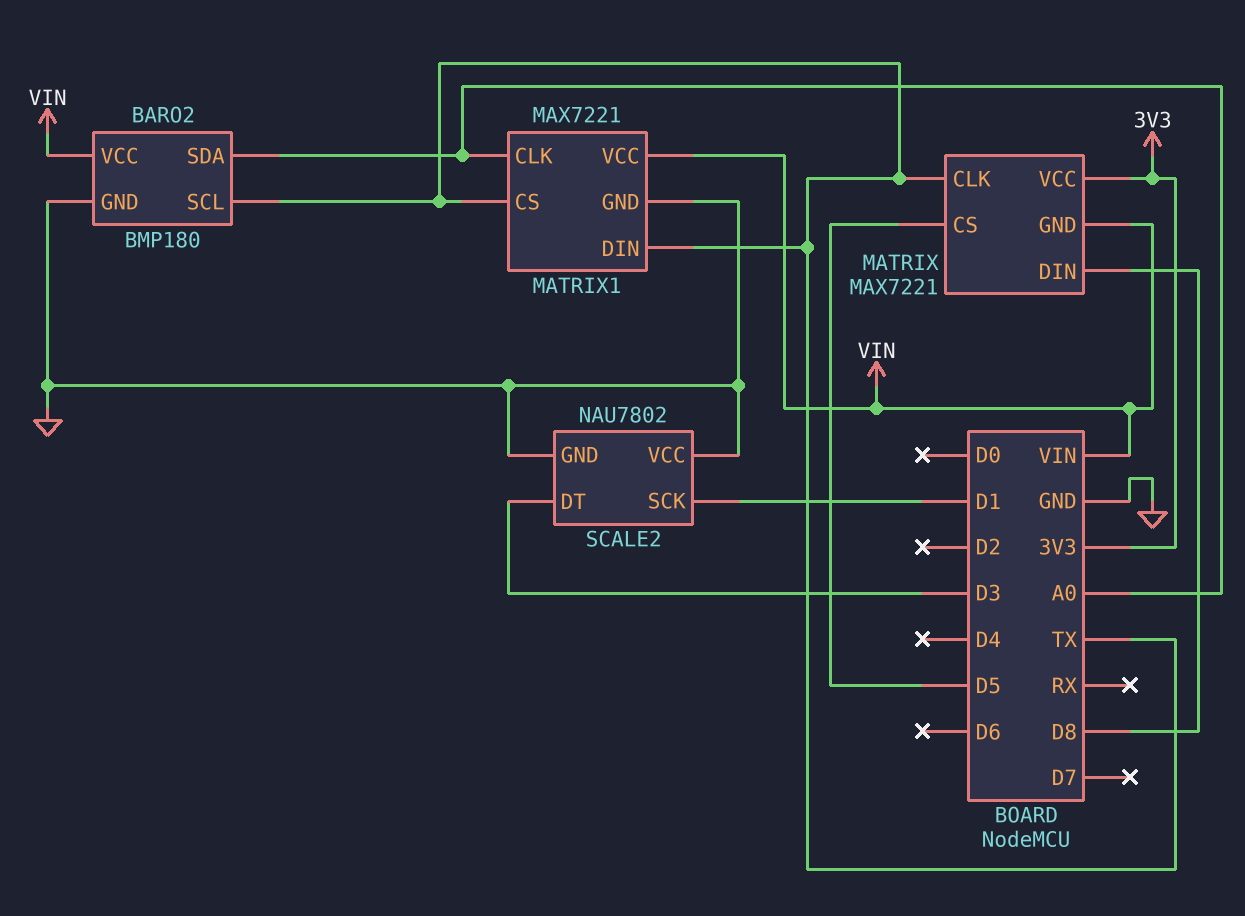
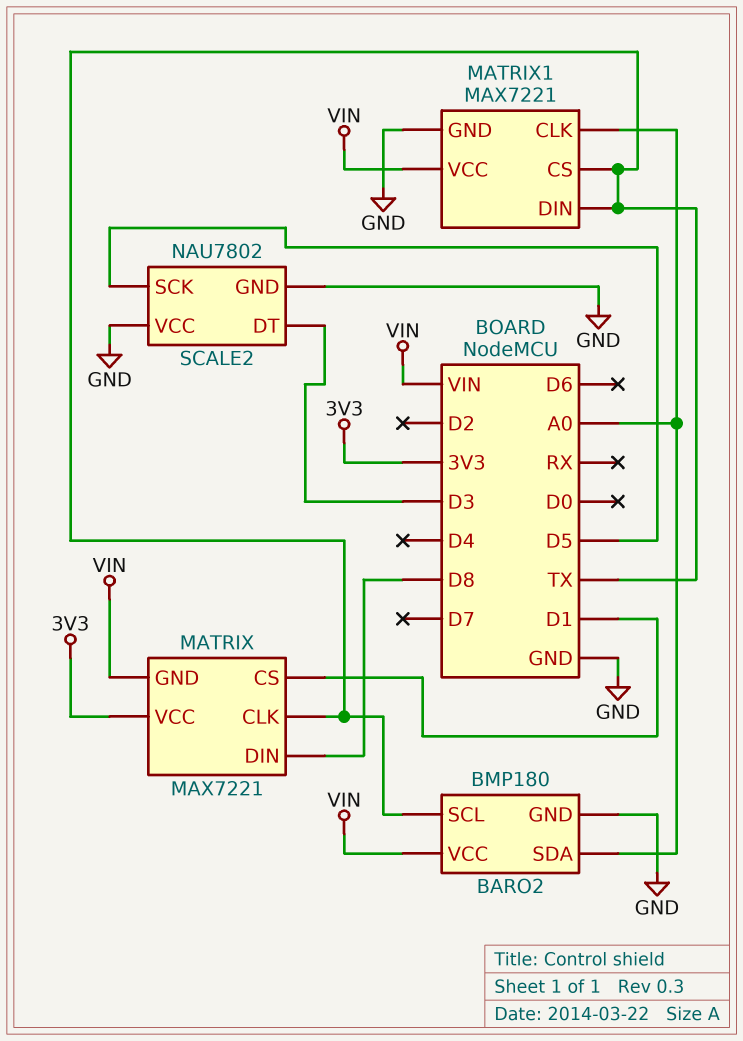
MATRIX pin CS: D5 -> D1
SCALE2 pin SCK: D1 -> D5

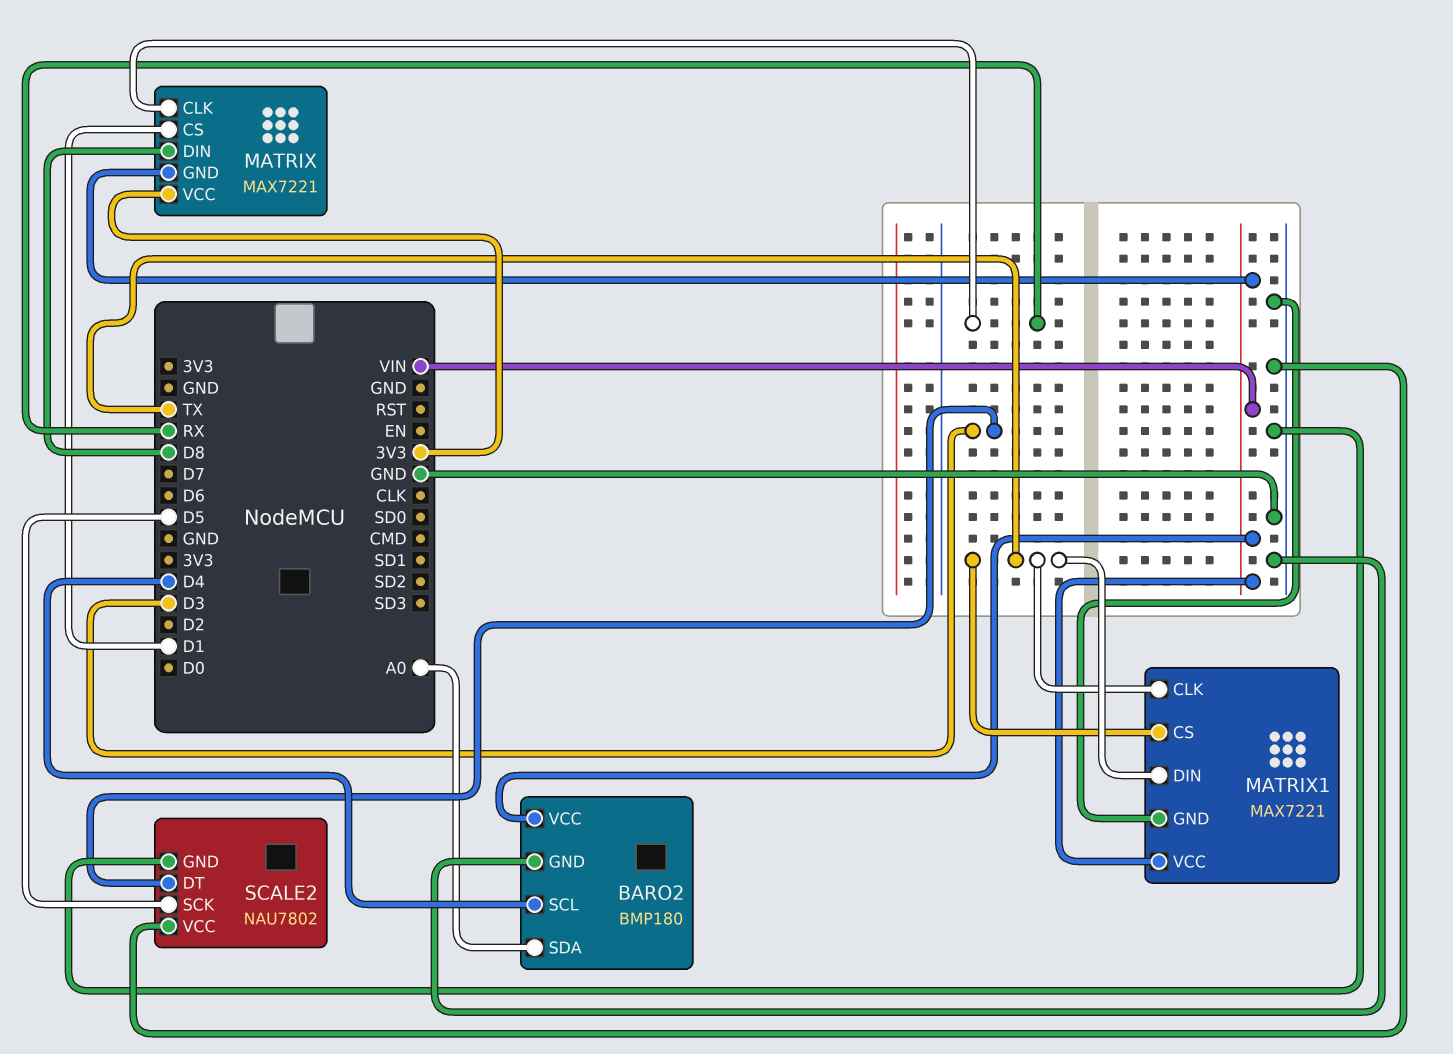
BARO2 pin SCL: TX -> D4
MATRIX pin CLK: TX -> RX
MATRIX1 pin CLK: A0 -> TX

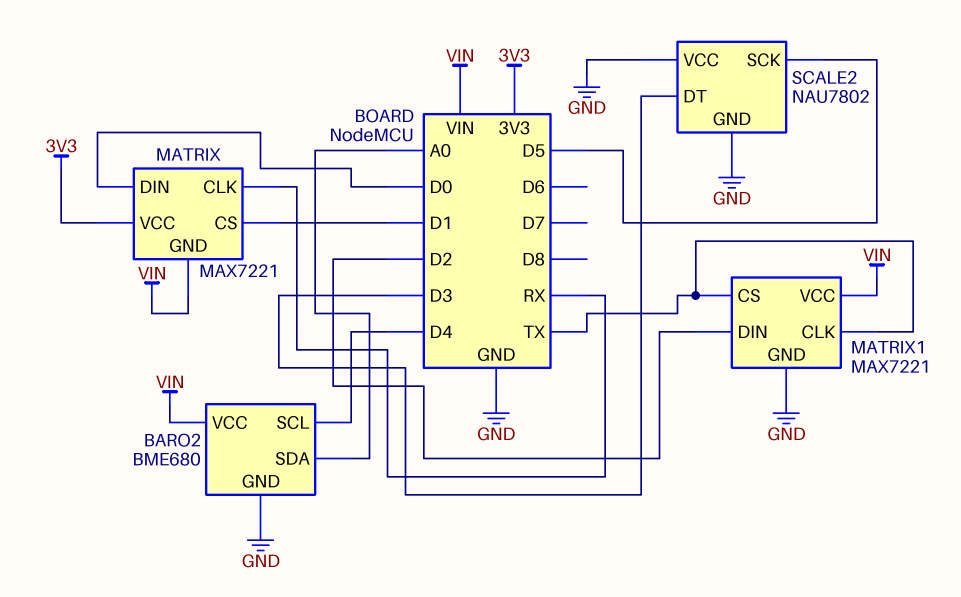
BARO2: BMP180 -> BME680
MATRIX pin DIN: D8 -> D0
MATRIX1 pin DIN: TX -> D2

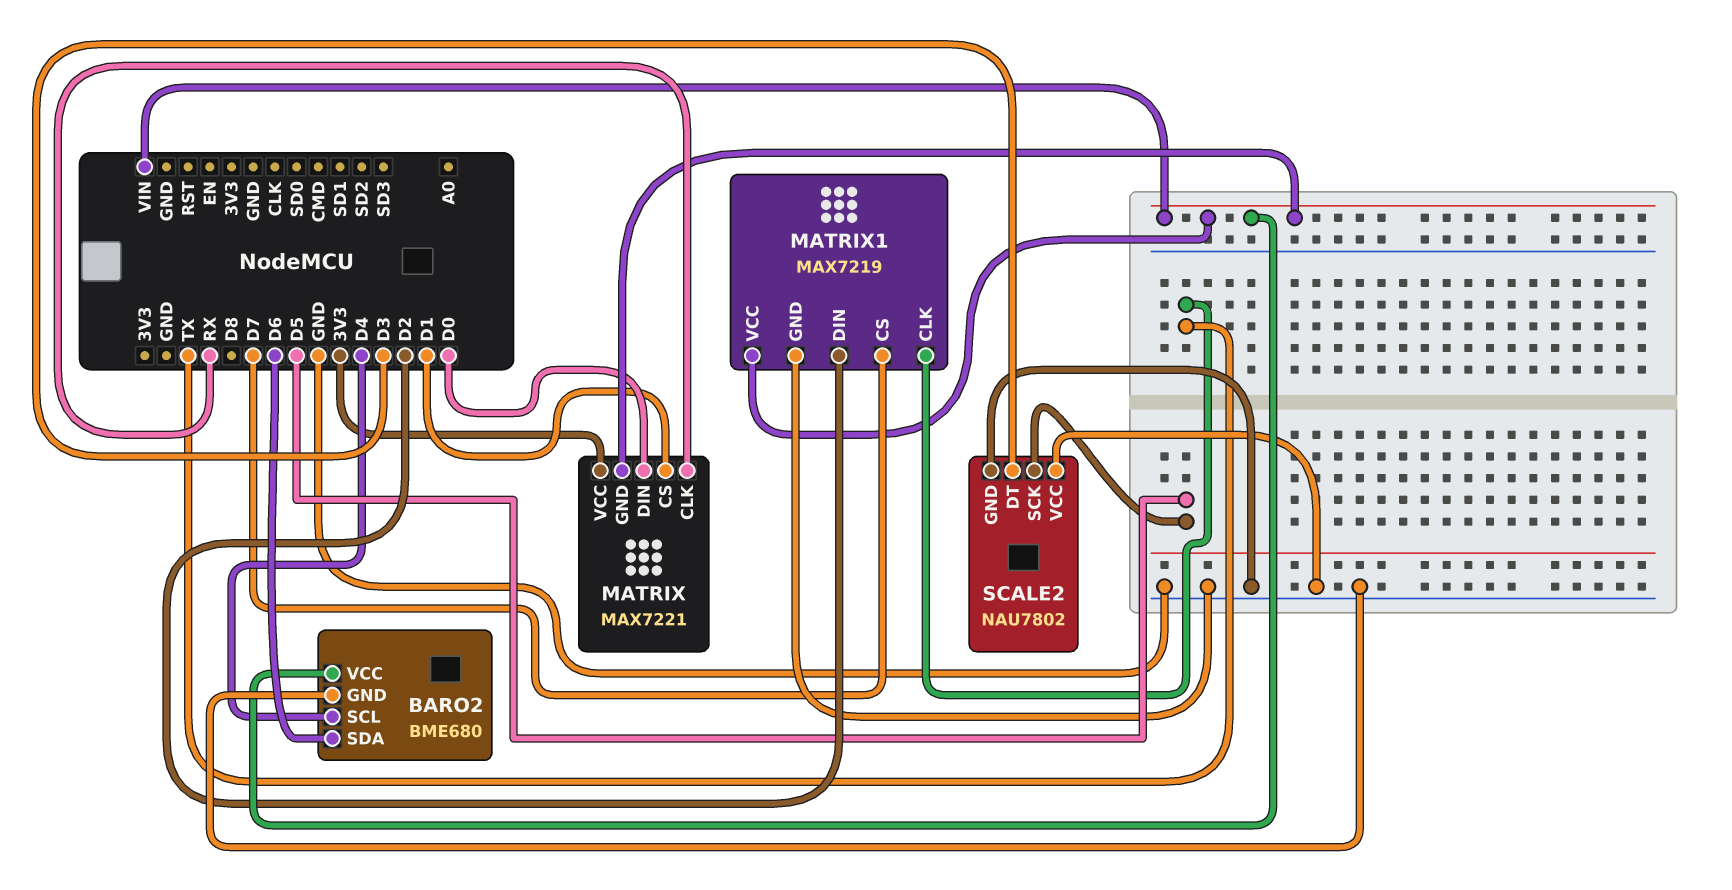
BARO2 pin SDA: A0 -> D6
MATRIX1: MAX7221 -> MAX7219
MATRIX1 pin CS: TX -> D7

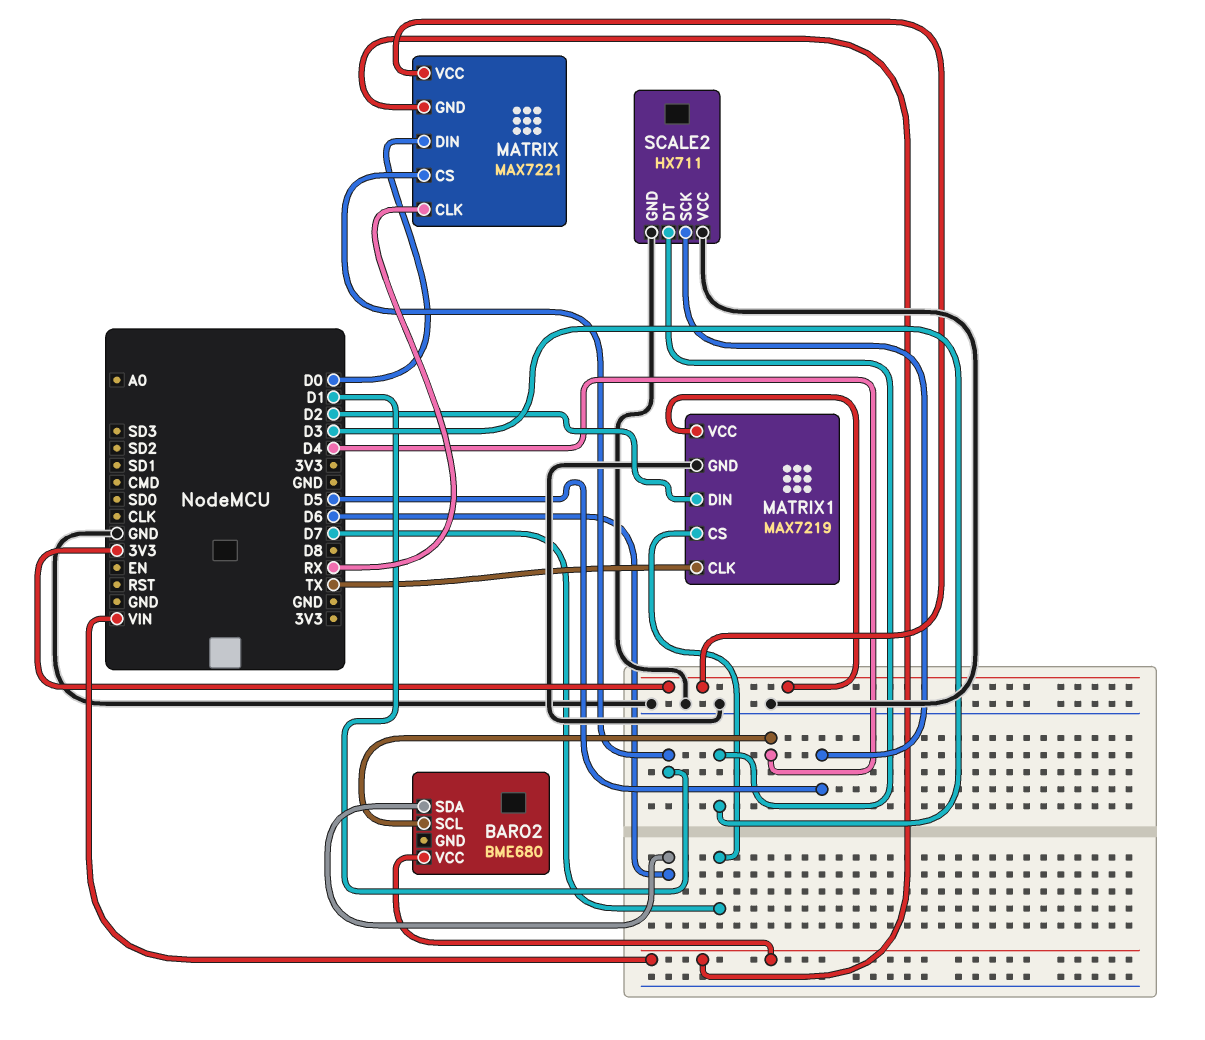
BARO2 pin GND: GND -> none
MATRIX1 pin VCC: VIN -> 3V3
SCALE2: NAU7802 -> HX711

